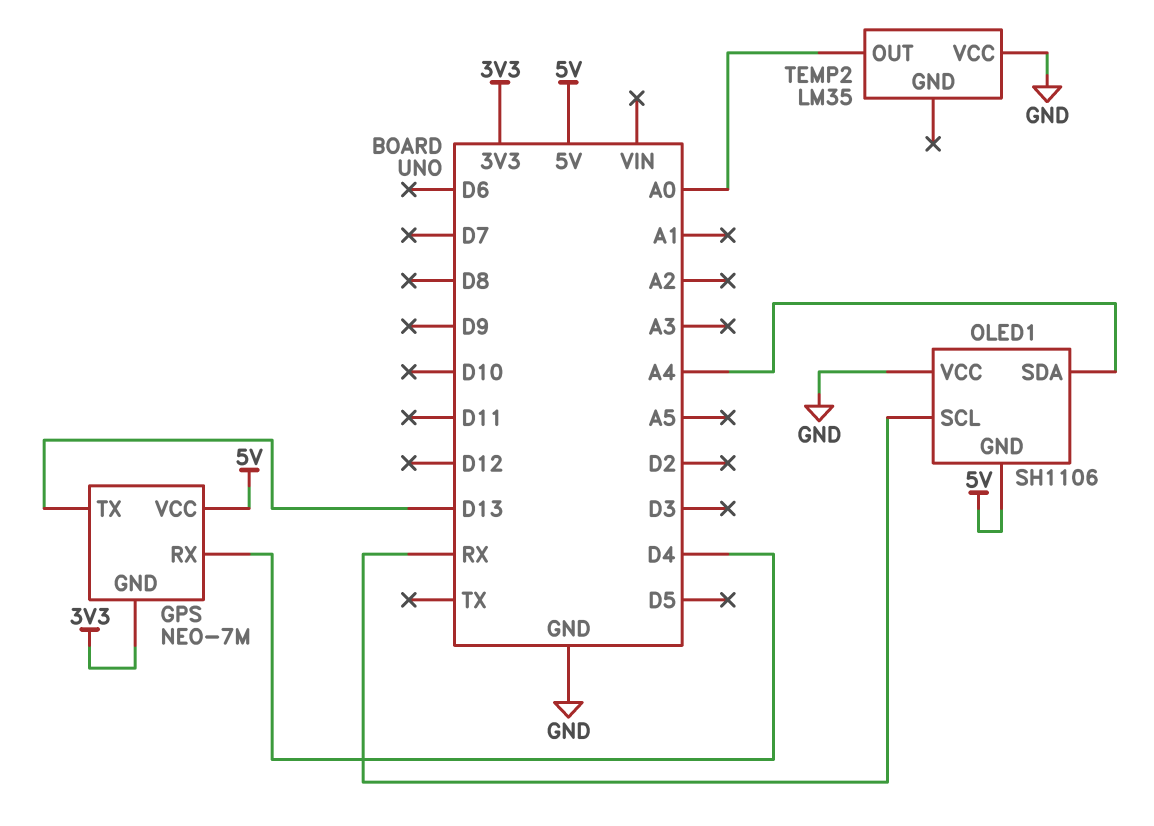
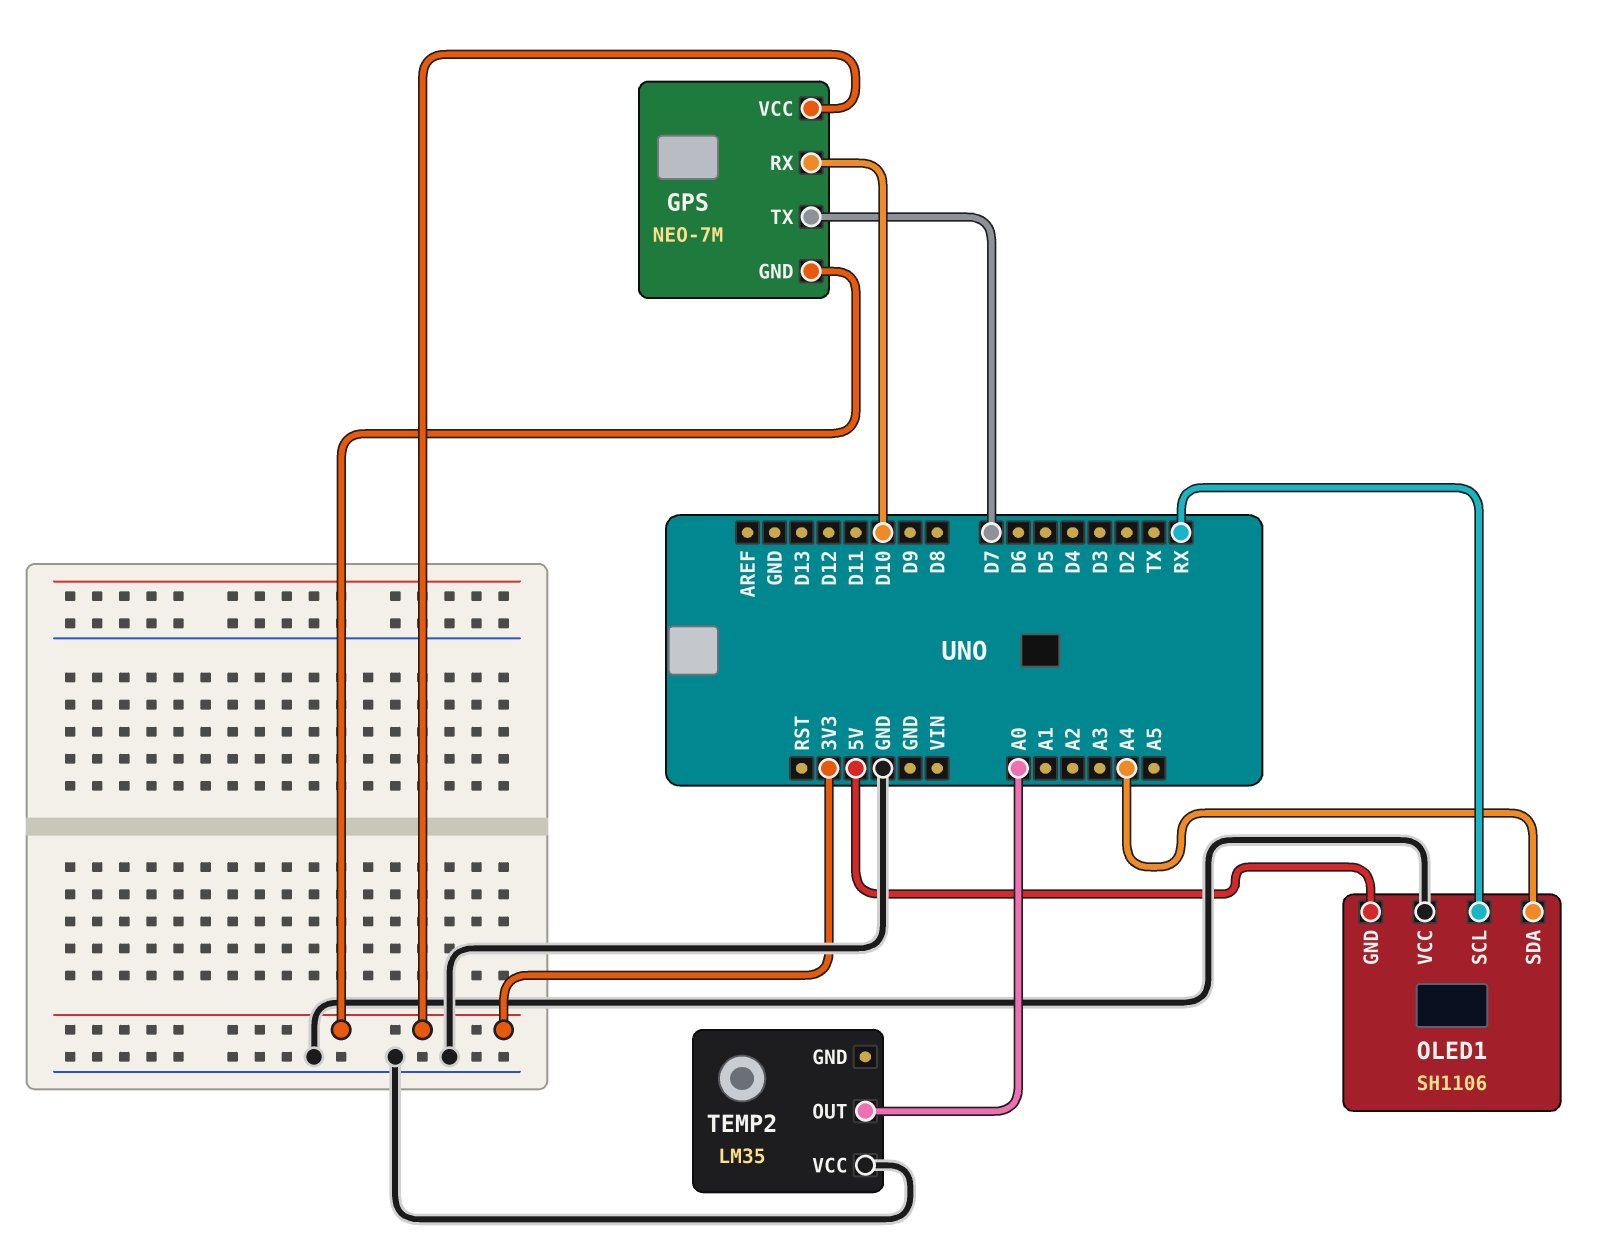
GPS pin RX: D4 -> D10
GPS pin TX: D13 -> D7
GPS pin VCC: 5V -> 3V3

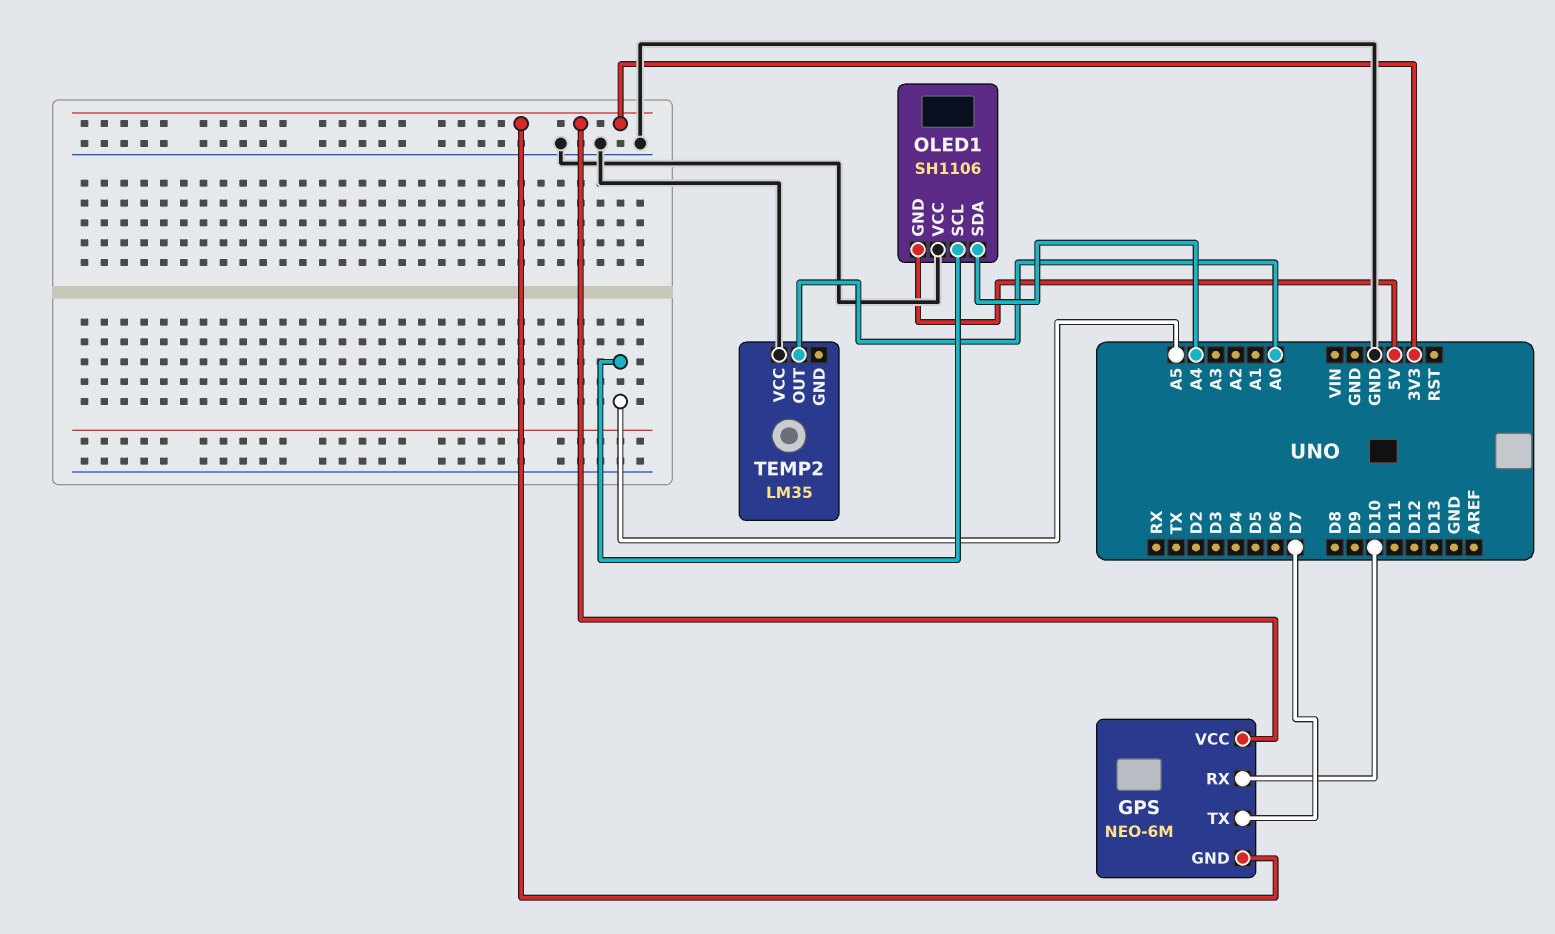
GPS: NEO-7M -> NEO-6M
OLED1 pin SCL: RX -> A5

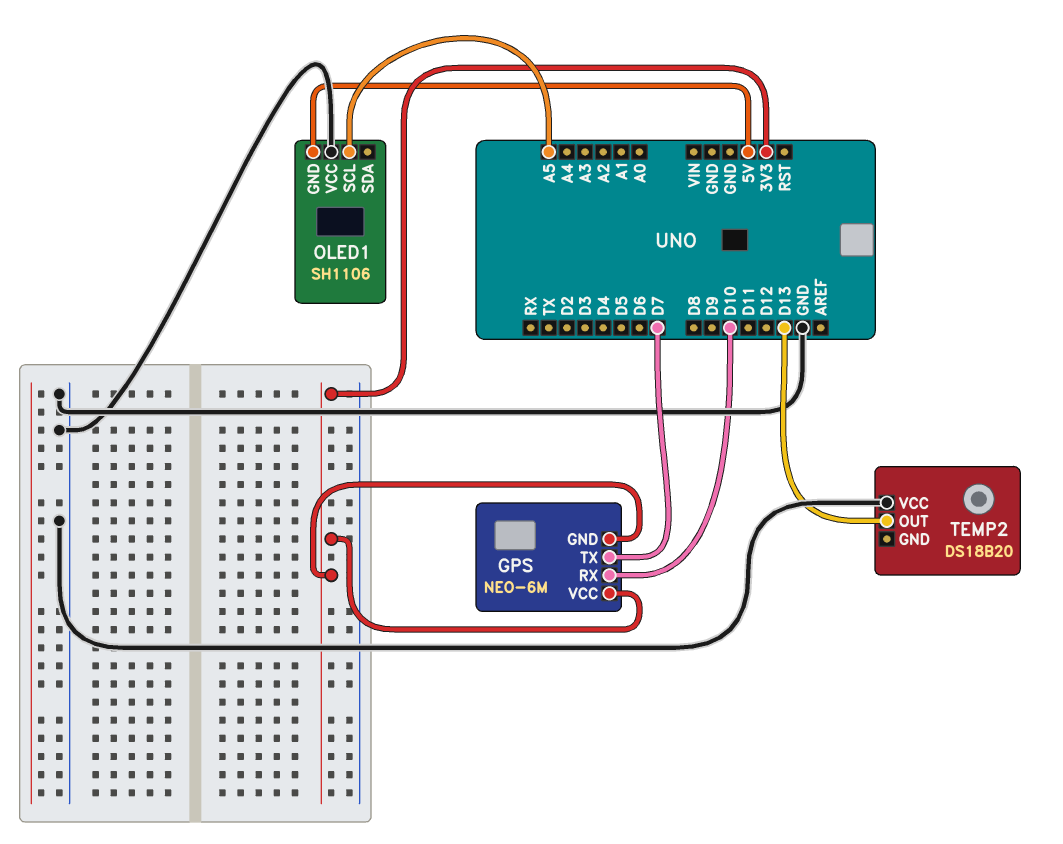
OLED1 pin SDA: A4 -> none
TEMP2: LM35 -> DS18B20
TEMP2 pin OUT: A0 -> D13

